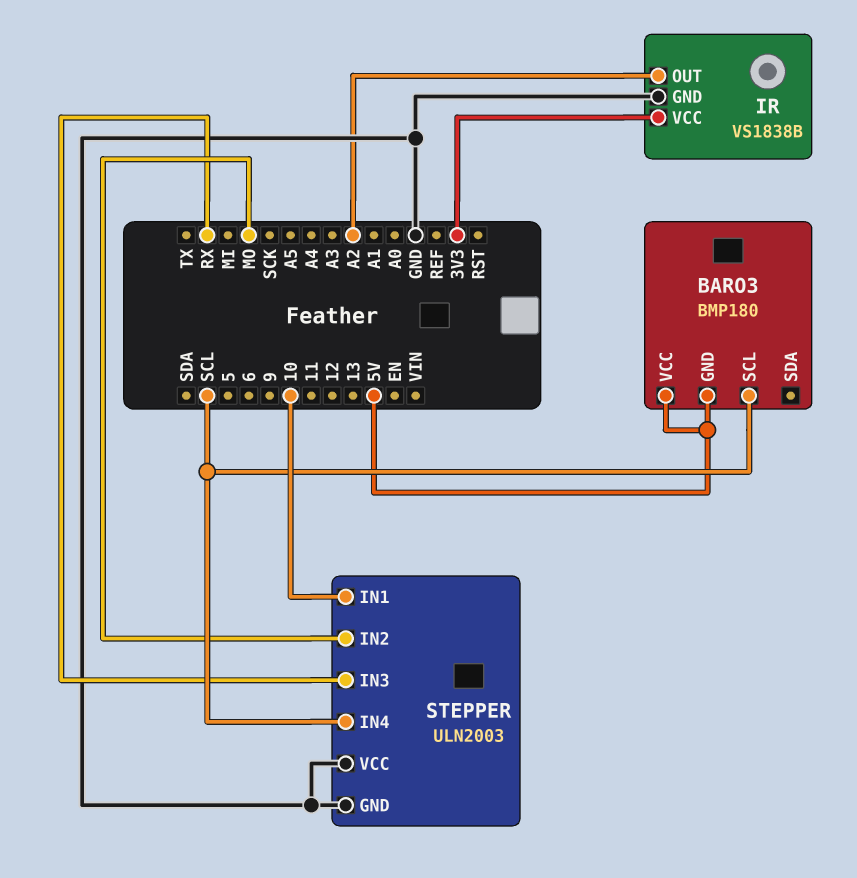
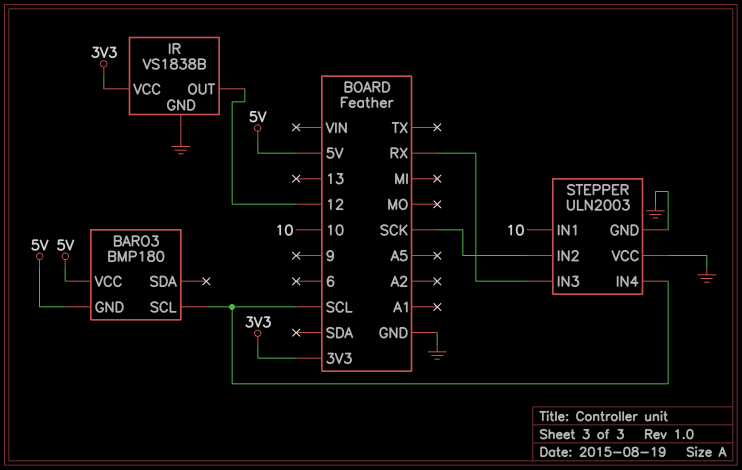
IR pin OUT: A2 -> 12
STEPPER pin IN2: MO -> SCK

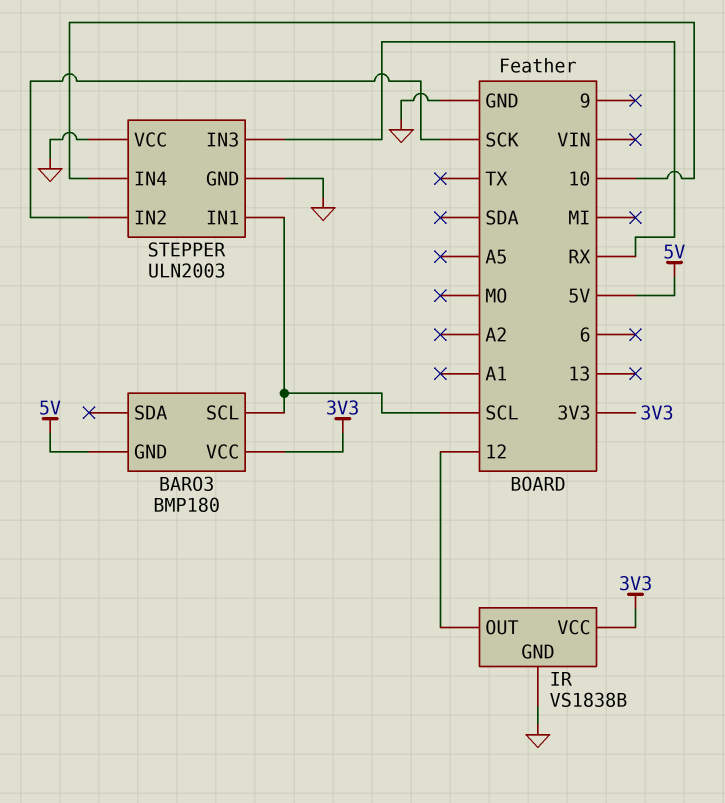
BARO3 pin VCC: 5V -> 3V3
STEPPER pin IN1: 10 -> SCL
STEPPER pin IN4: SCL -> 10

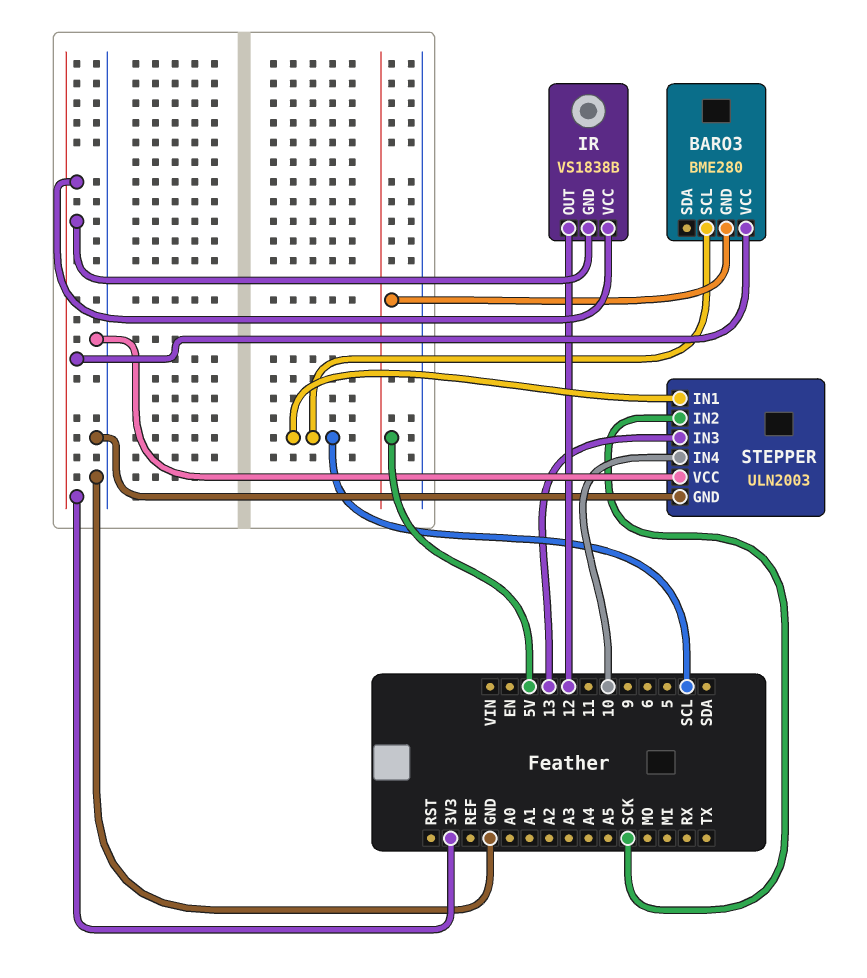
BARO3: BMP180 -> BME280
IR pin GND: GND -> 3V3
STEPPER pin IN3: RX -> 13

